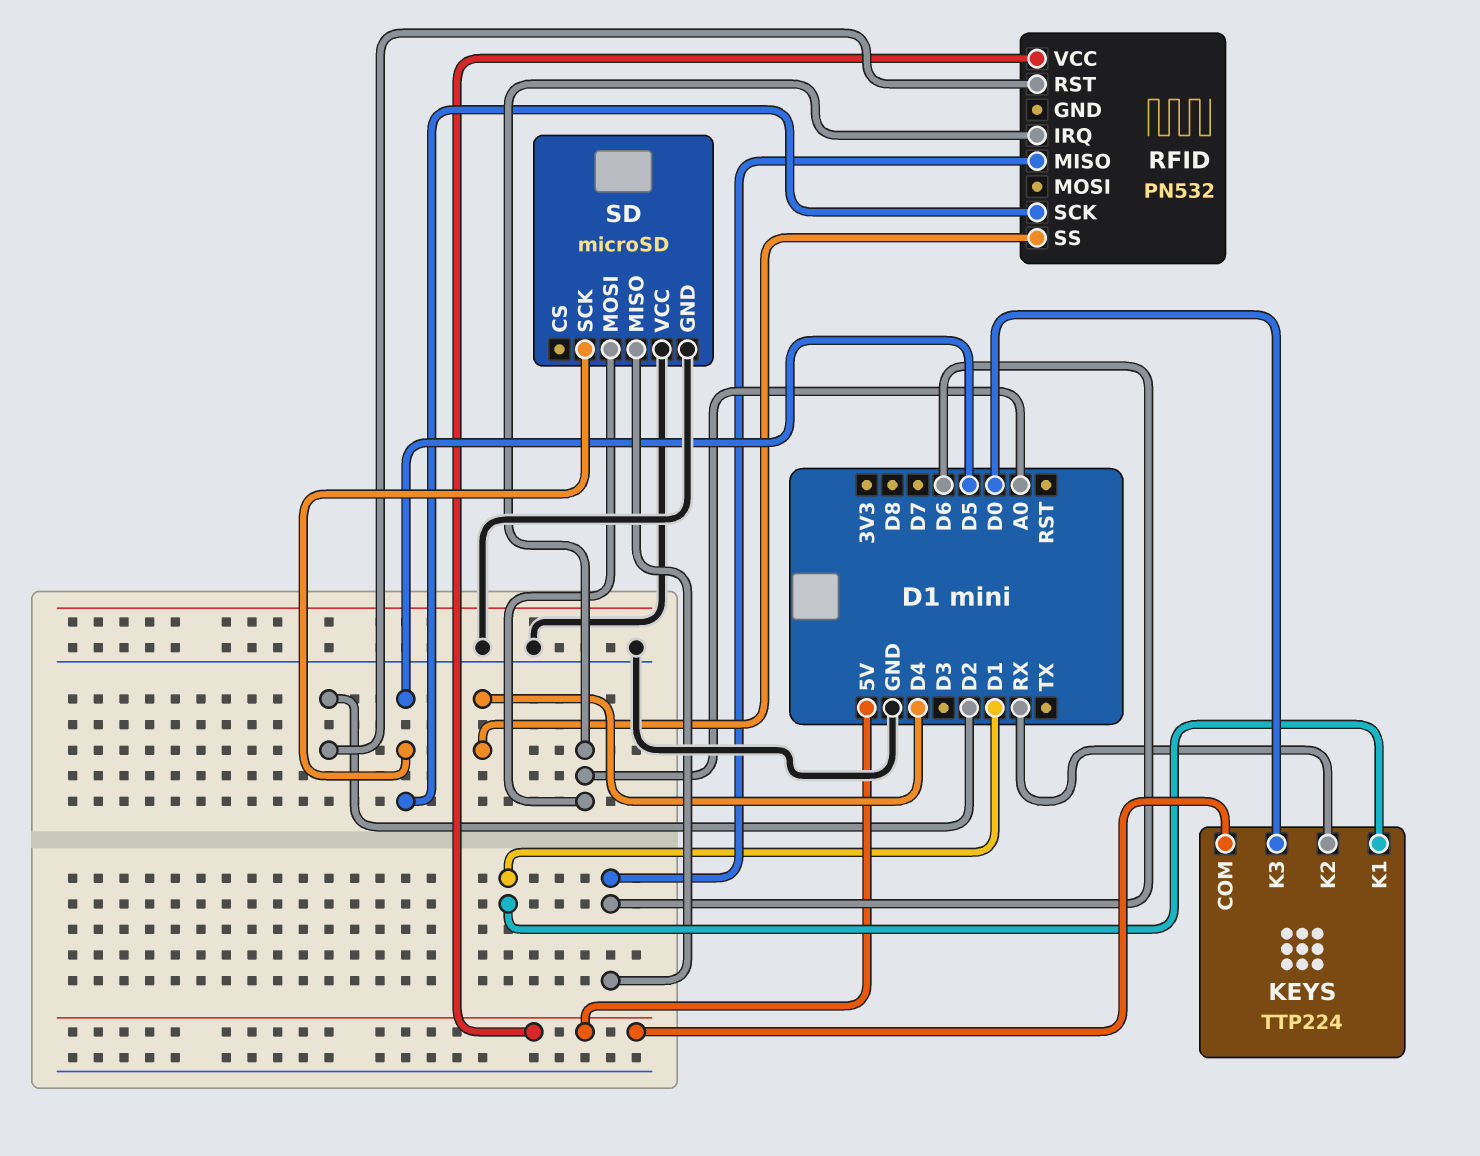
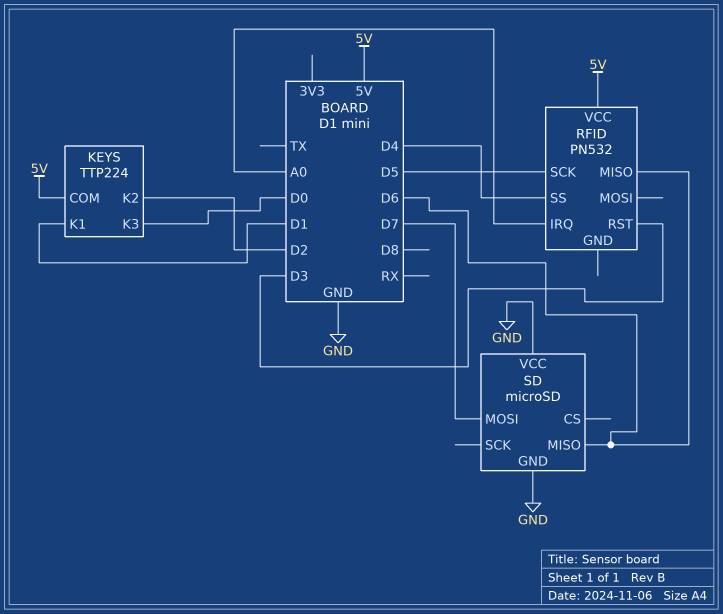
KEYS pin K2: RX -> D2
RFID pin RST: D2 -> D3
SD pin MOSI: A0 -> D7
SD pin SCK: D5 -> none

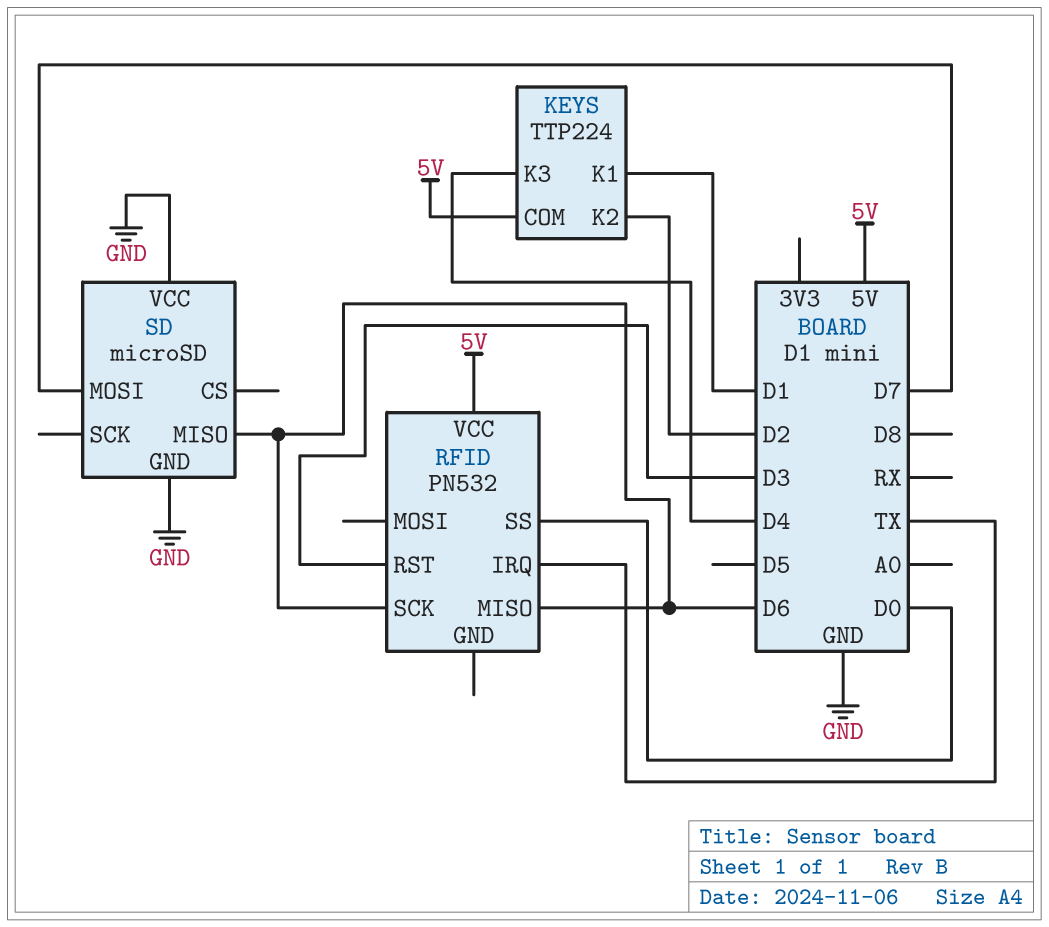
KEYS pin K3: D0 -> D4
RFID pin IRQ: A0 -> TX
RFID pin SCK: D5 -> D6
RFID pin SS: D4 -> D0

